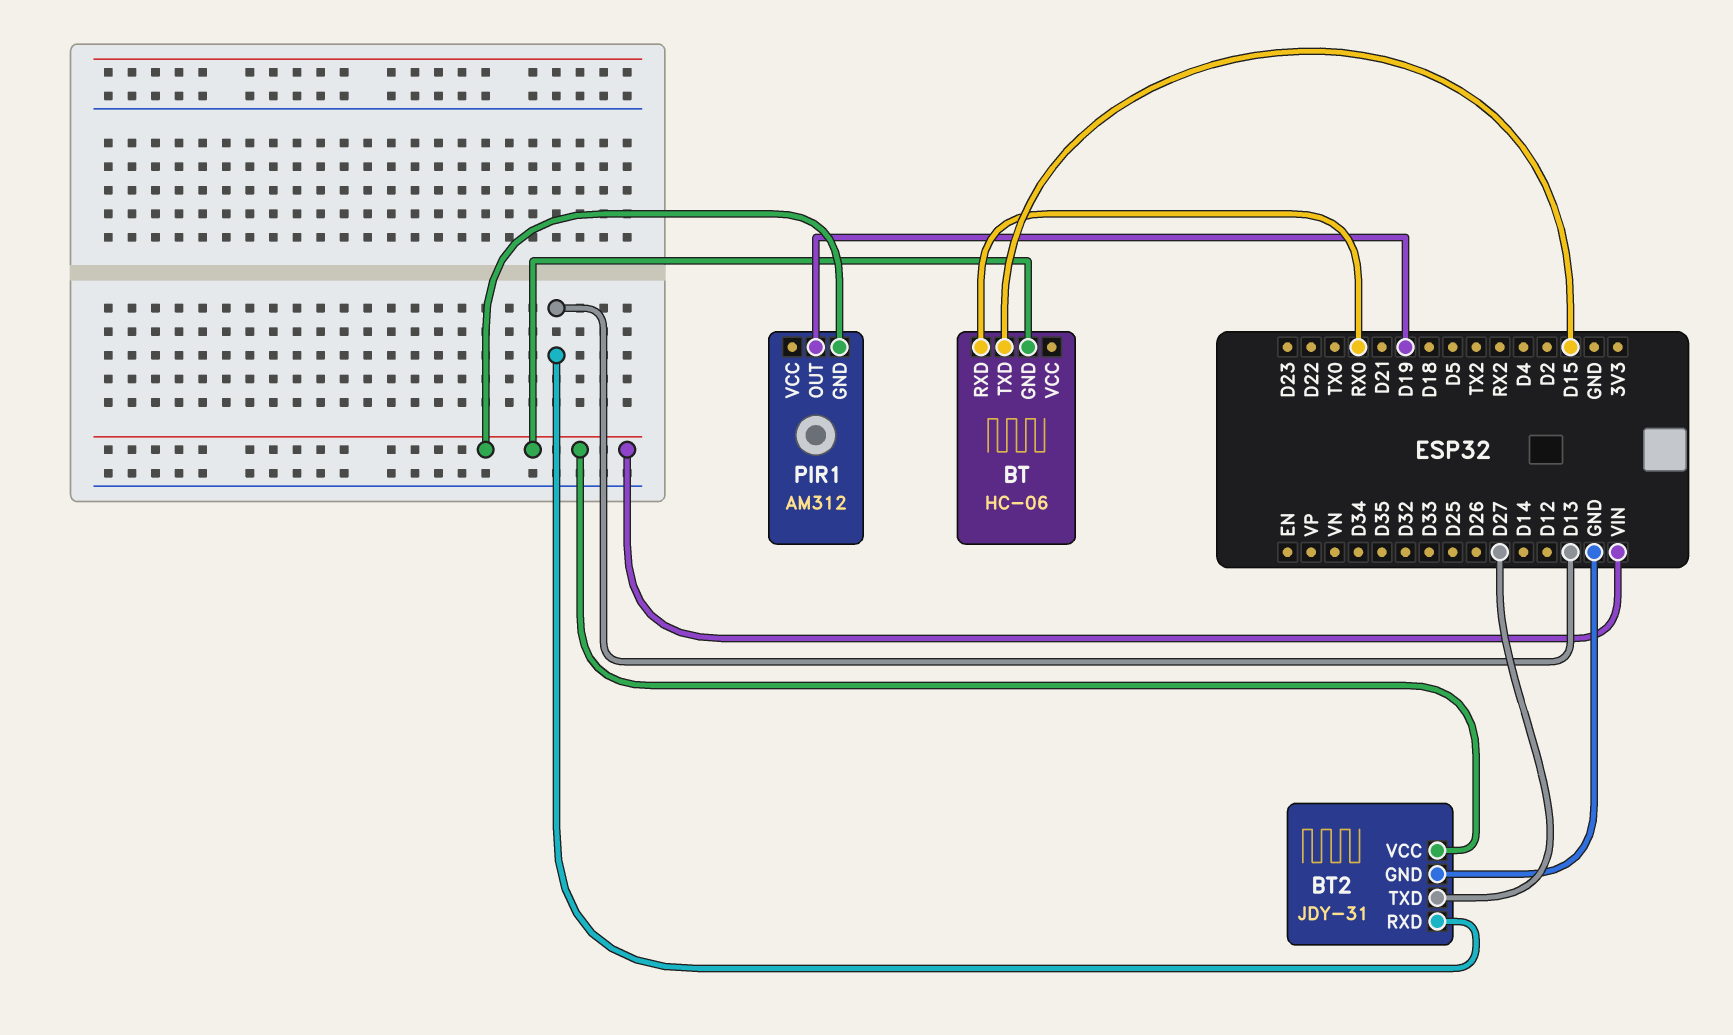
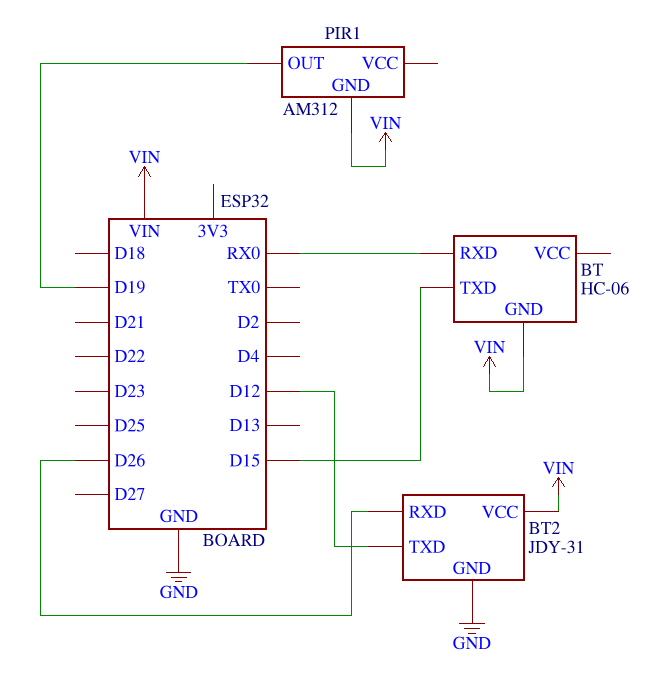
BT2 pin RXD: D13 -> D26
BT2 pin TXD: D27 -> D12

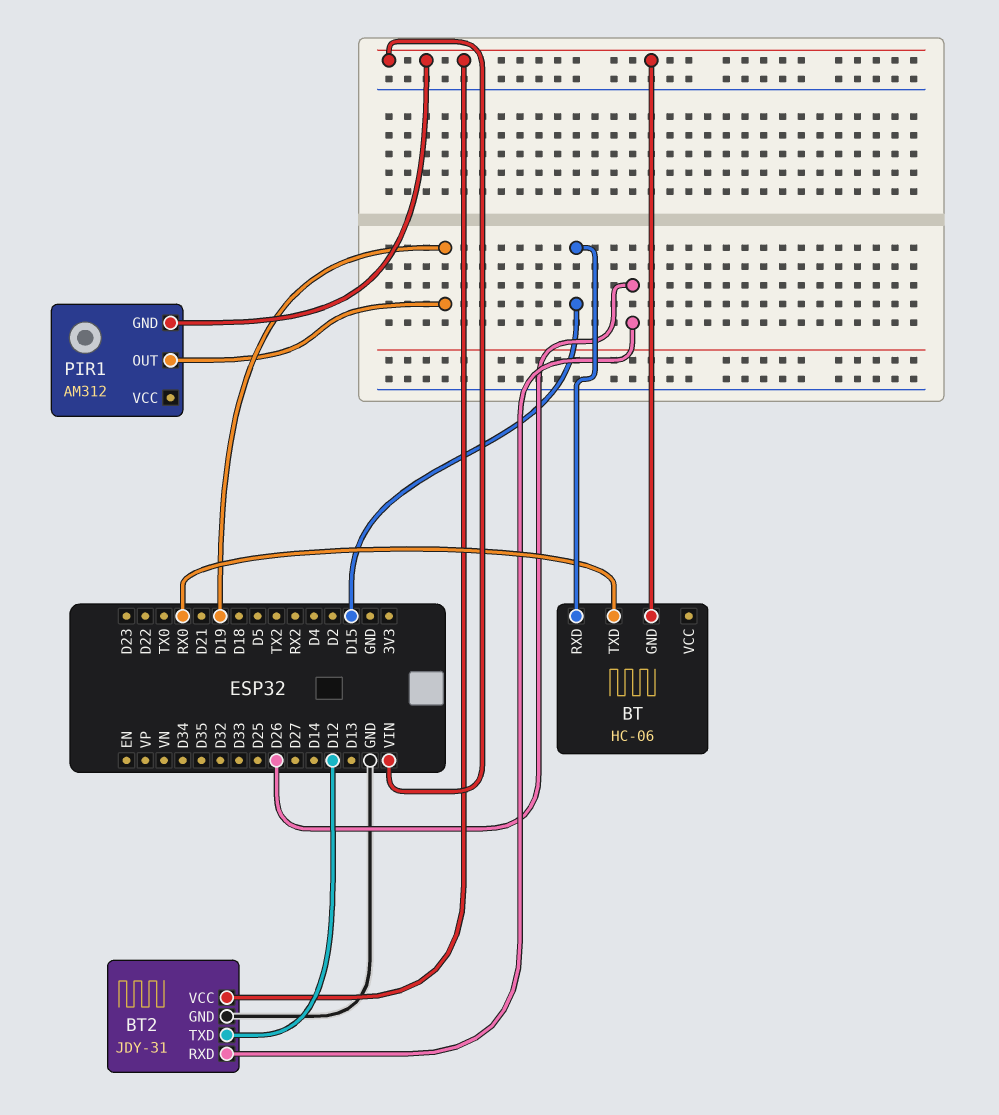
BT pin RXD: RX0 -> D15
BT pin TXD: D15 -> RX0

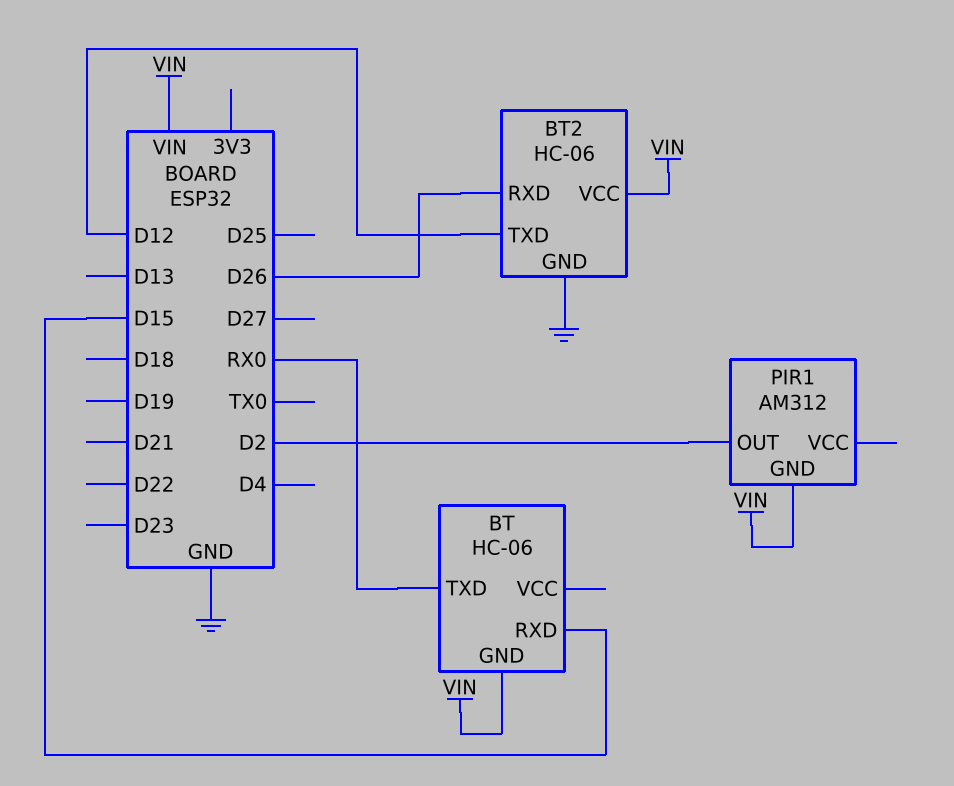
BT2: JDY-31 -> HC-06
PIR1 pin OUT: D19 -> D2

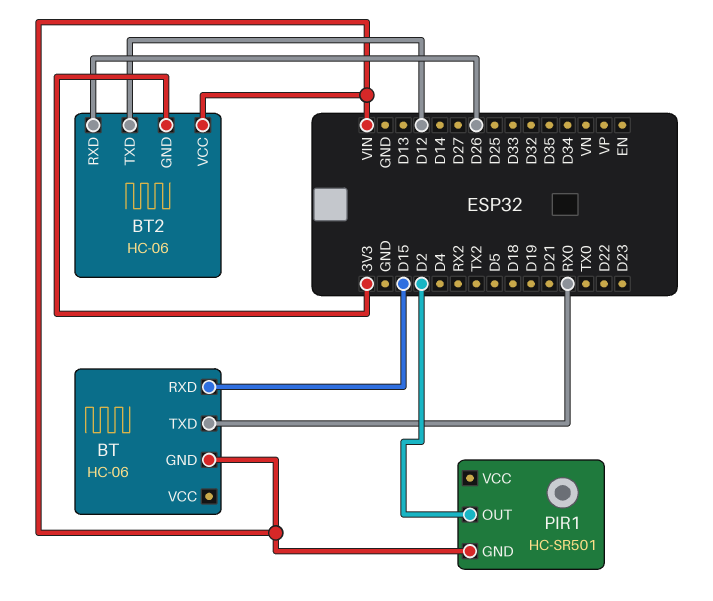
BT2 pin GND: GND -> 3V3
PIR1: AM312 -> HC-SR501

